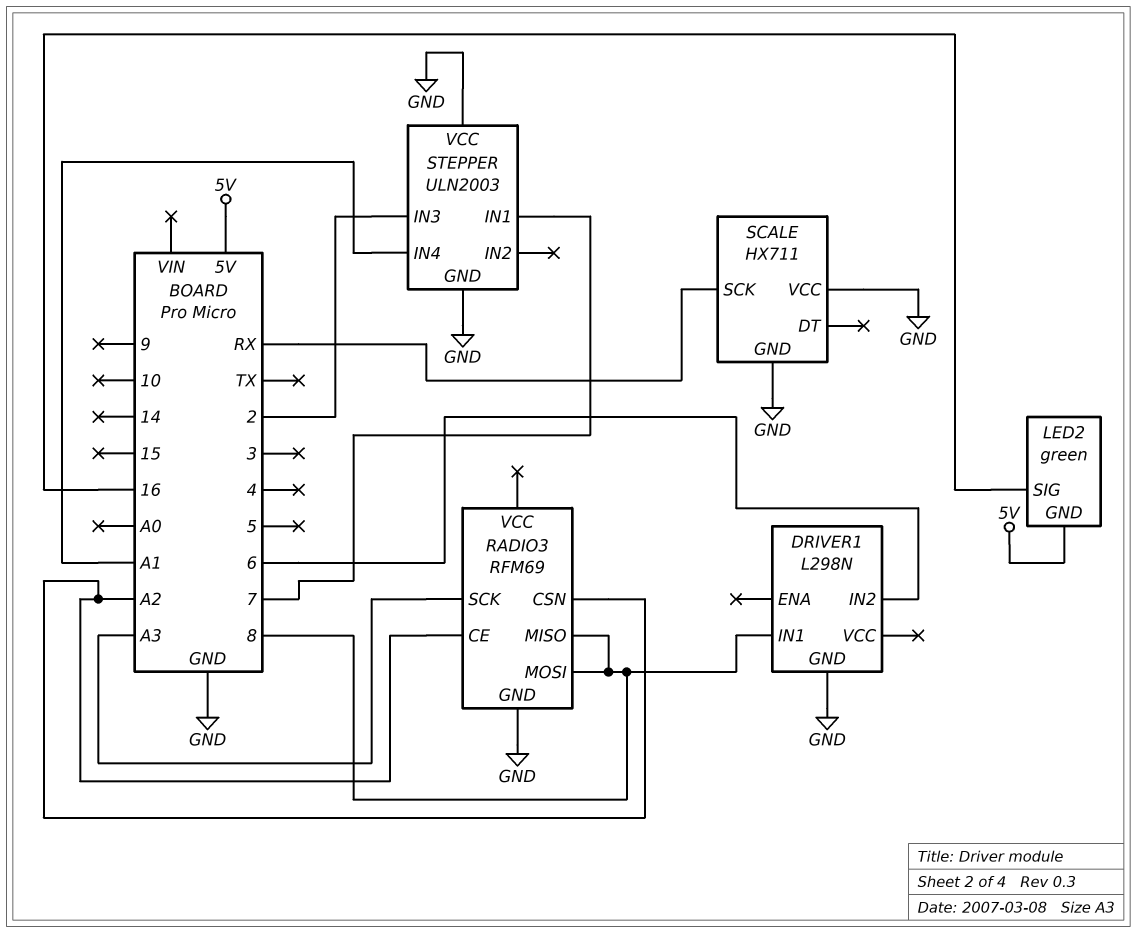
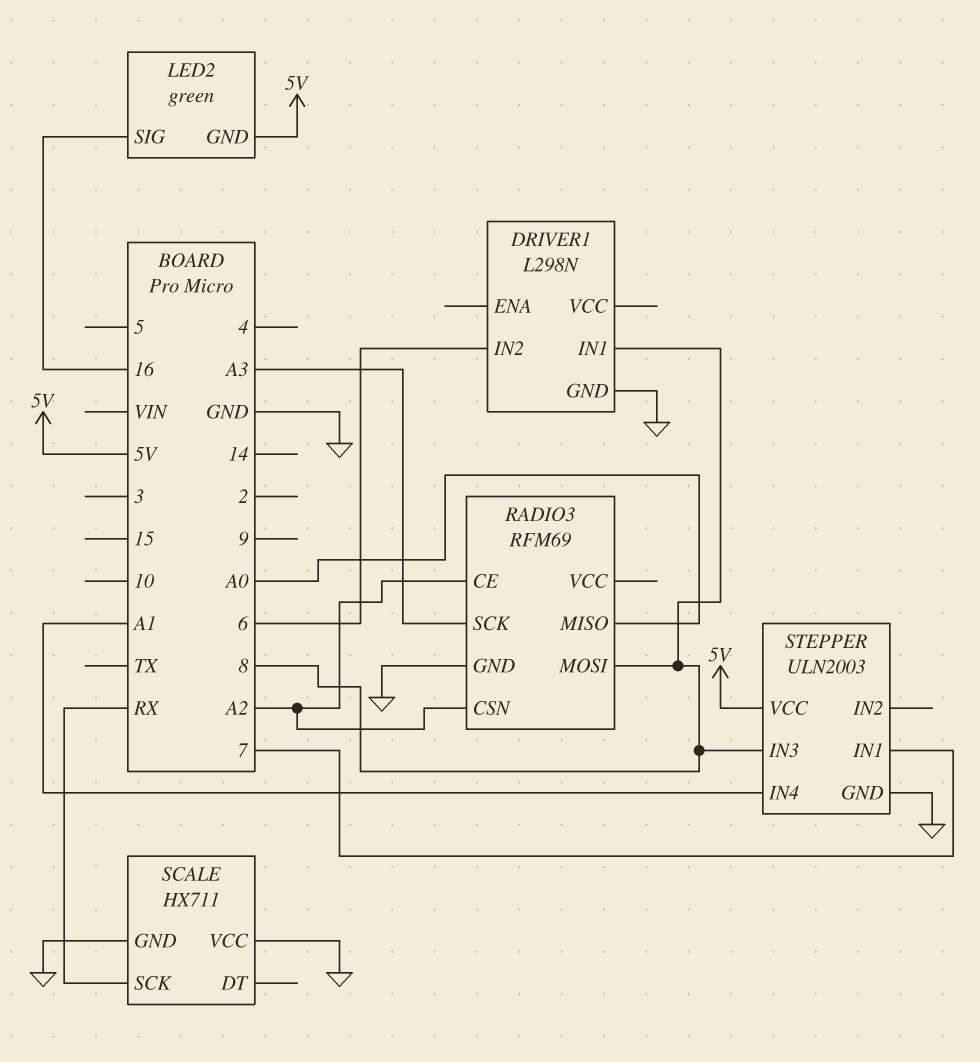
RADIO3 pin MISO: 8 -> A0
STEPPER pin IN3: 2 -> 8
STEPPER pin VCC: GND -> 5V

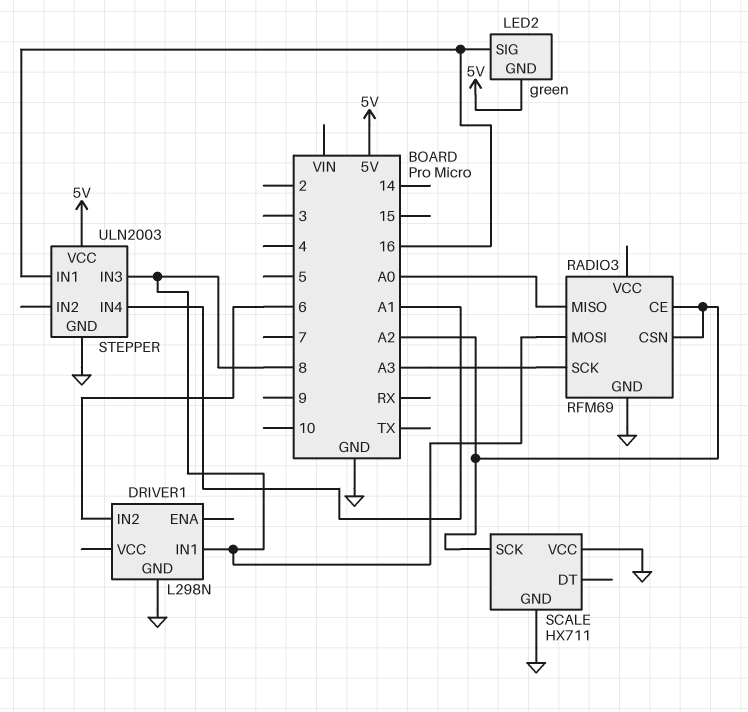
SCALE pin SCK: RX -> A2
STEPPER pin IN1: 7 -> 16

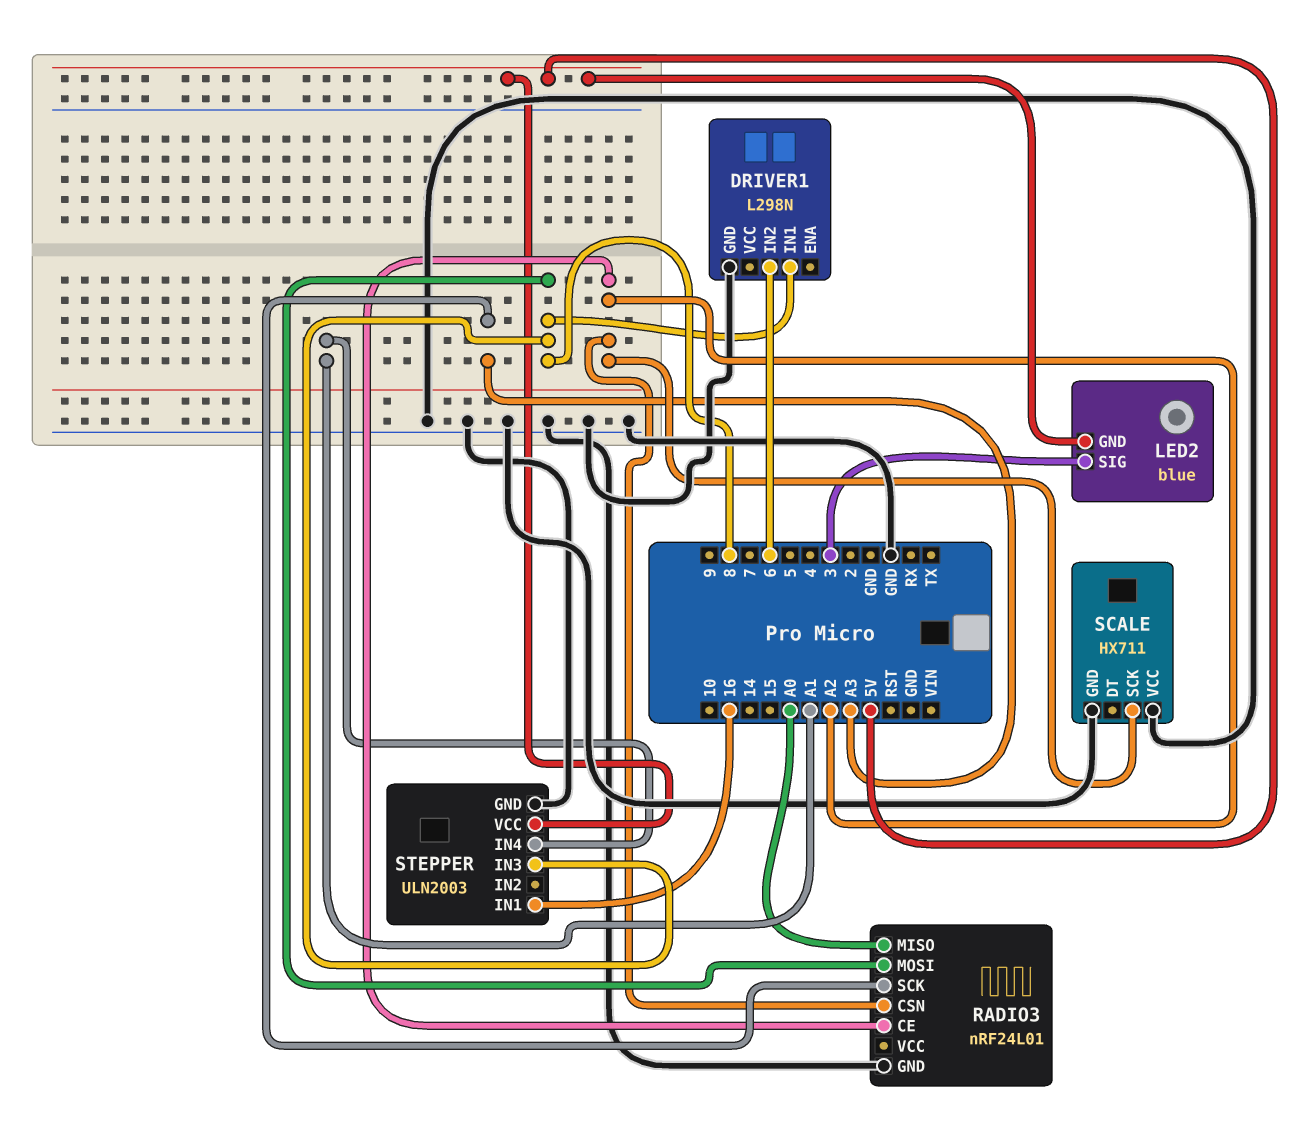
LED2: green -> blue
LED2 pin SIG: 16 -> 3
RADIO3: RFM69 -> nRF24L01

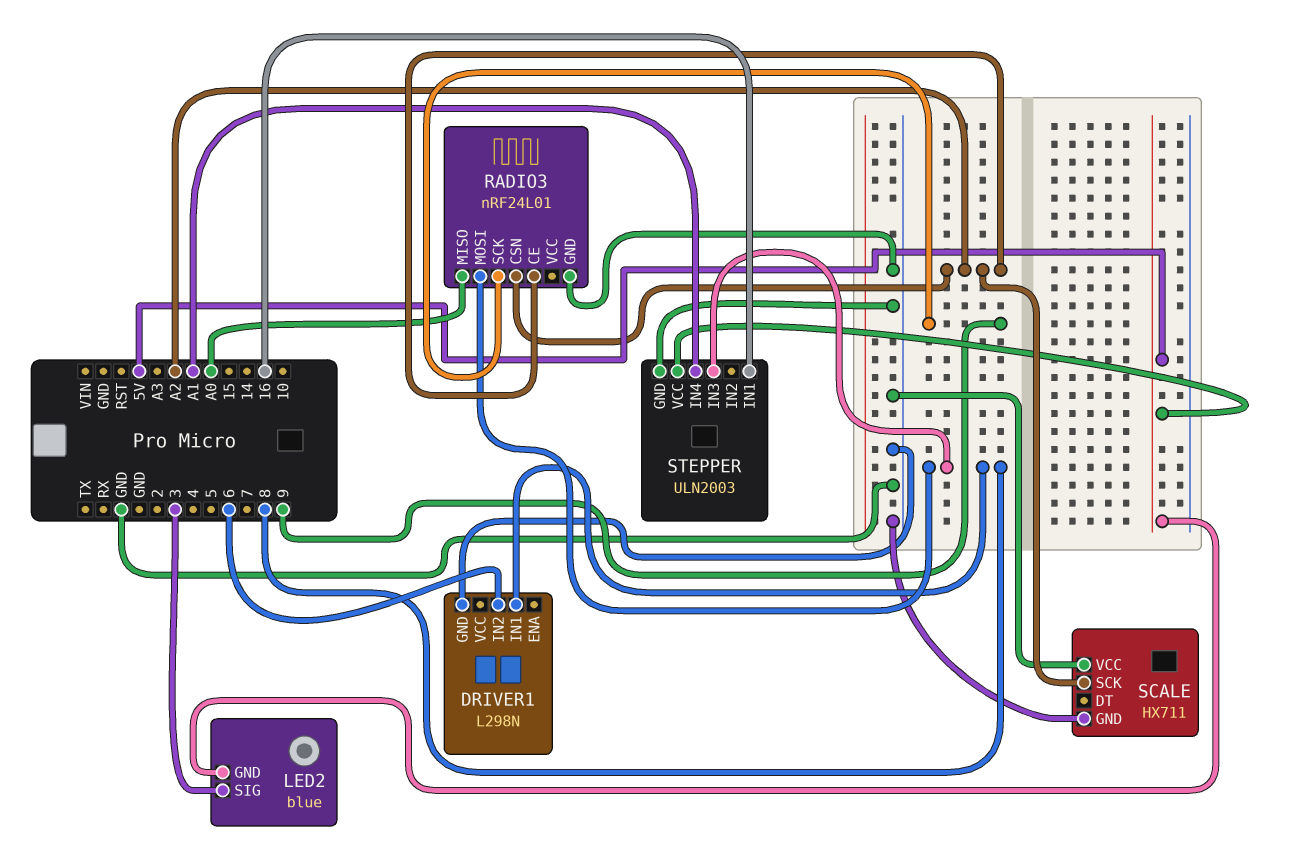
RADIO3 pin SCK: A3 -> 9

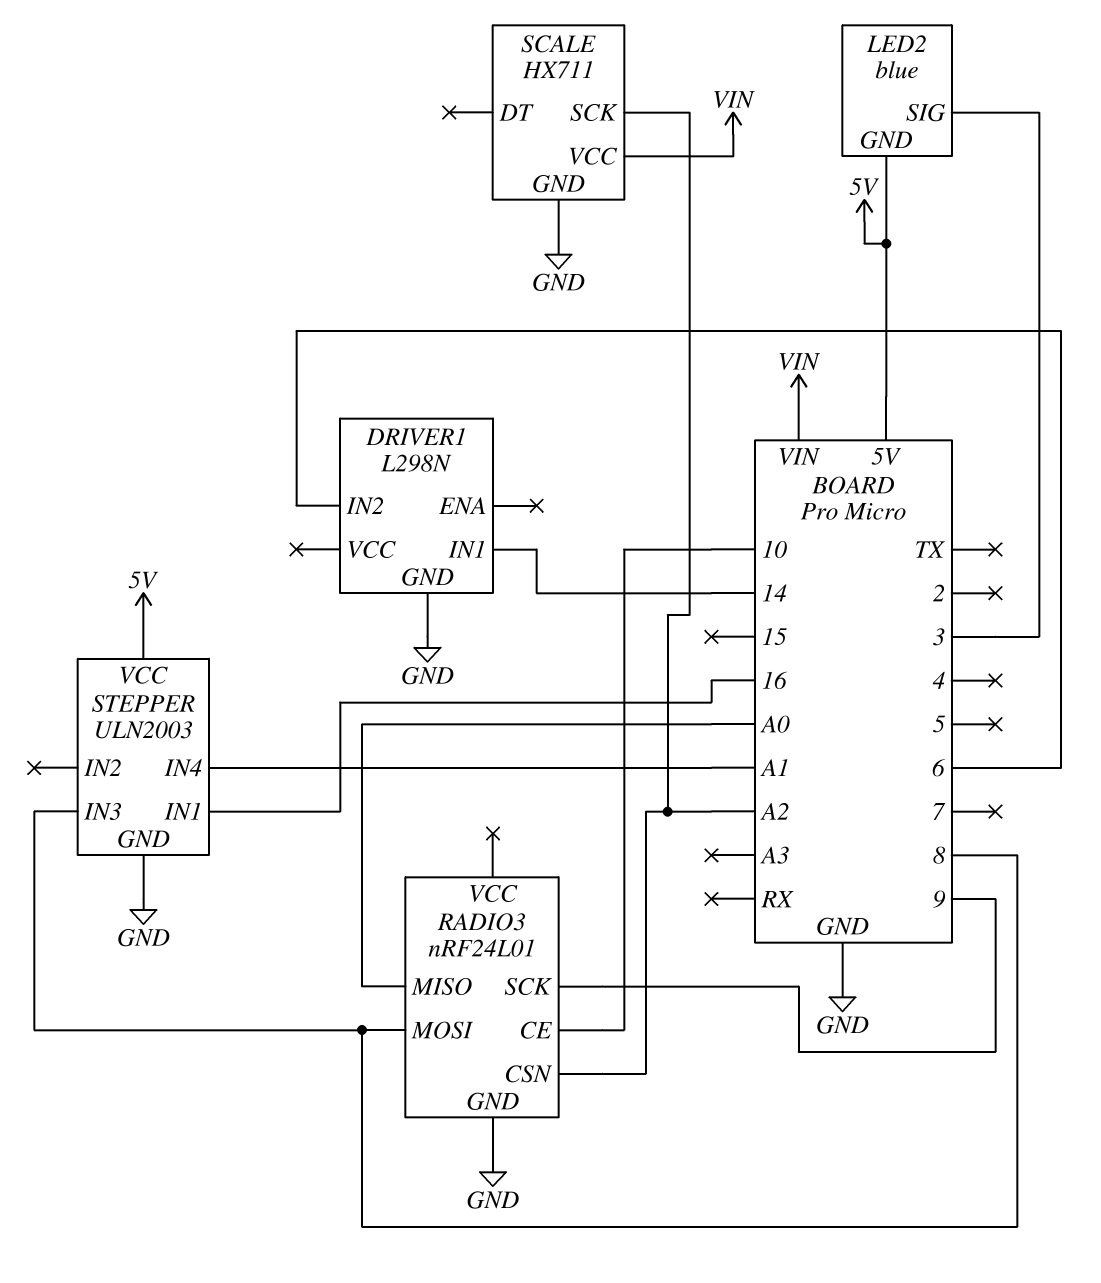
DRIVER1 pin IN1: 8 -> 14
RADIO3 pin CE: A2 -> 10
SCALE pin VCC: GND -> VIN

